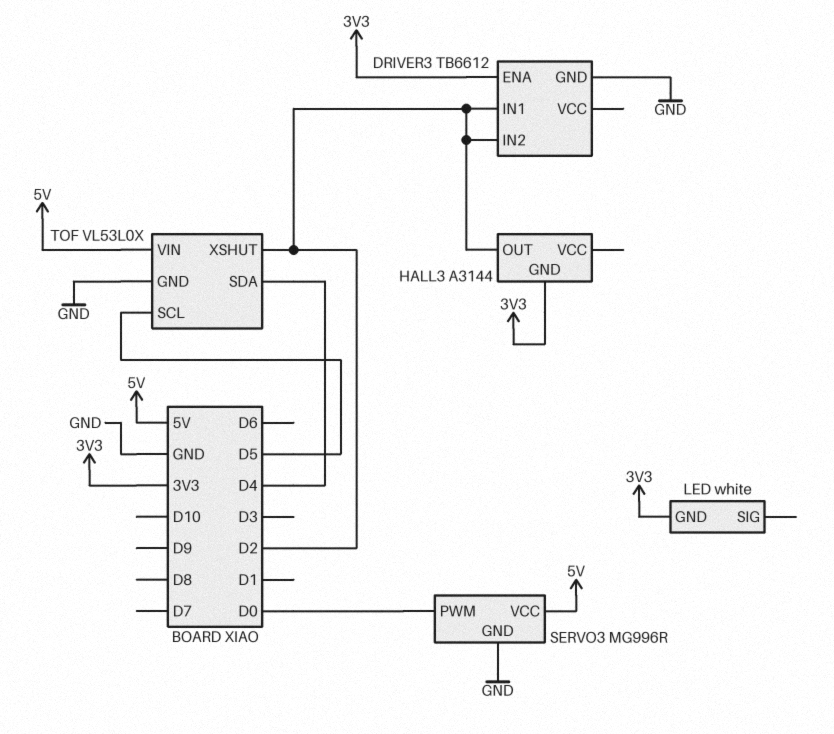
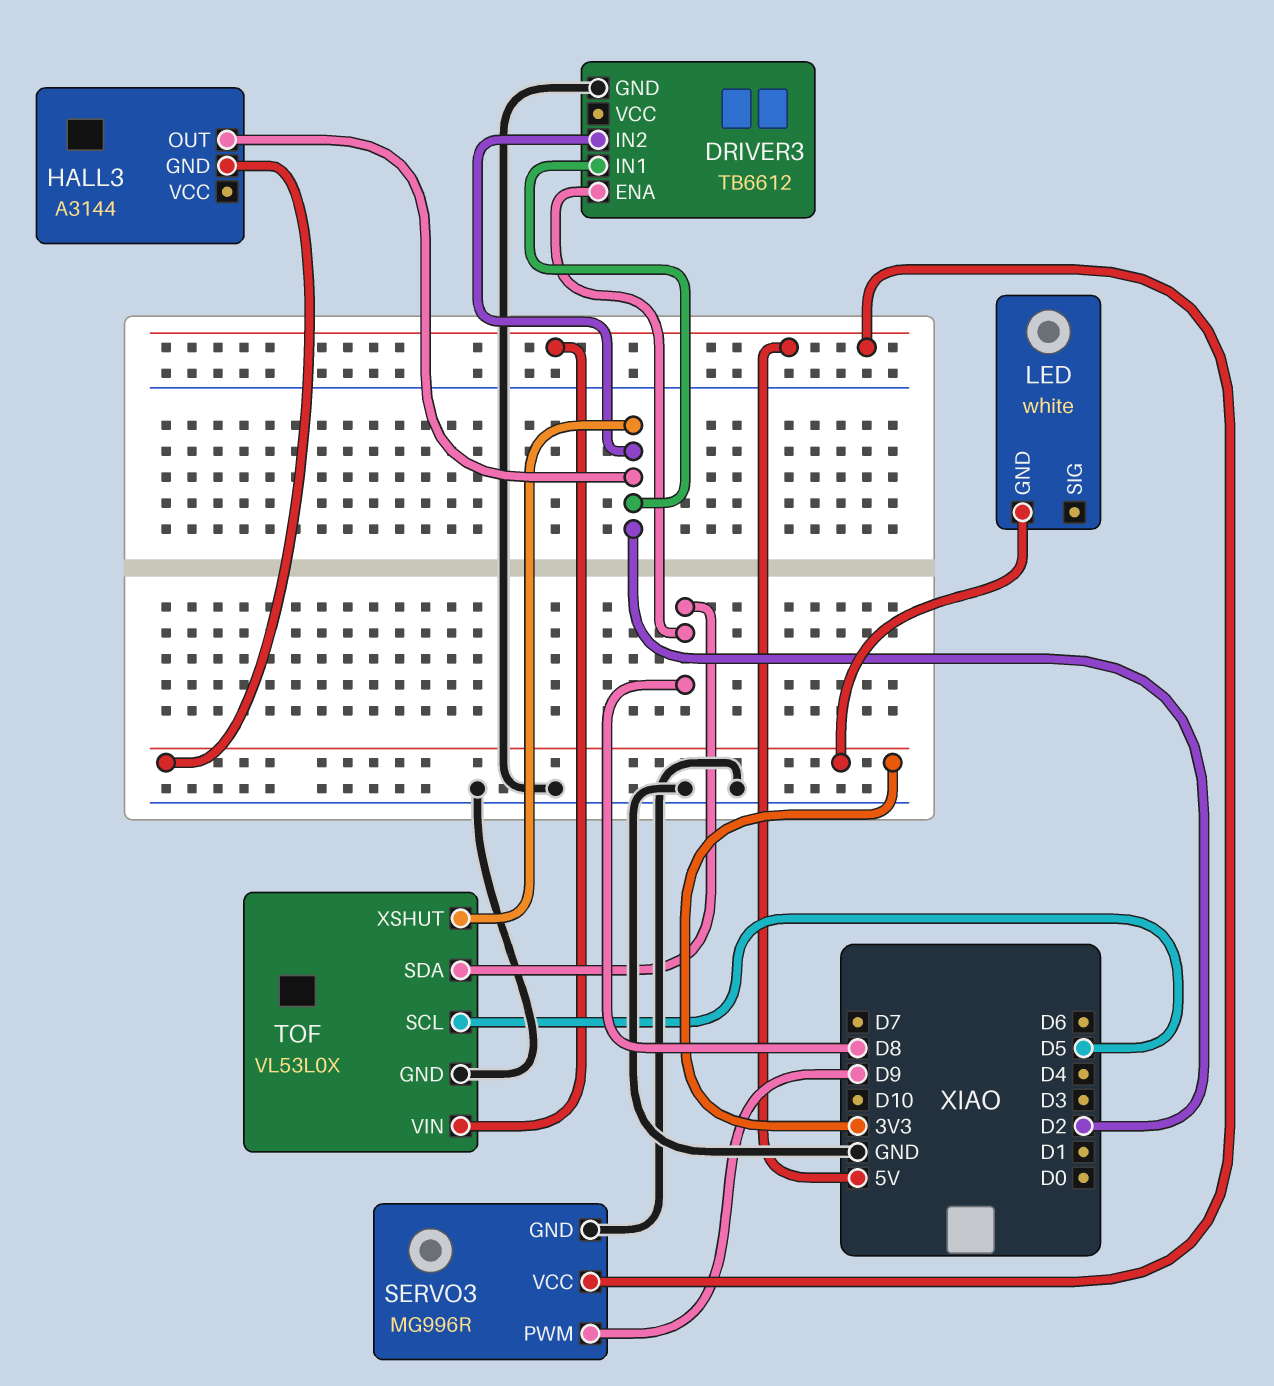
DRIVER3 pin ENA: 3V3 -> D8
SERVO3 pin PWM: D0 -> D9
TOF pin SDA: D4 -> D8

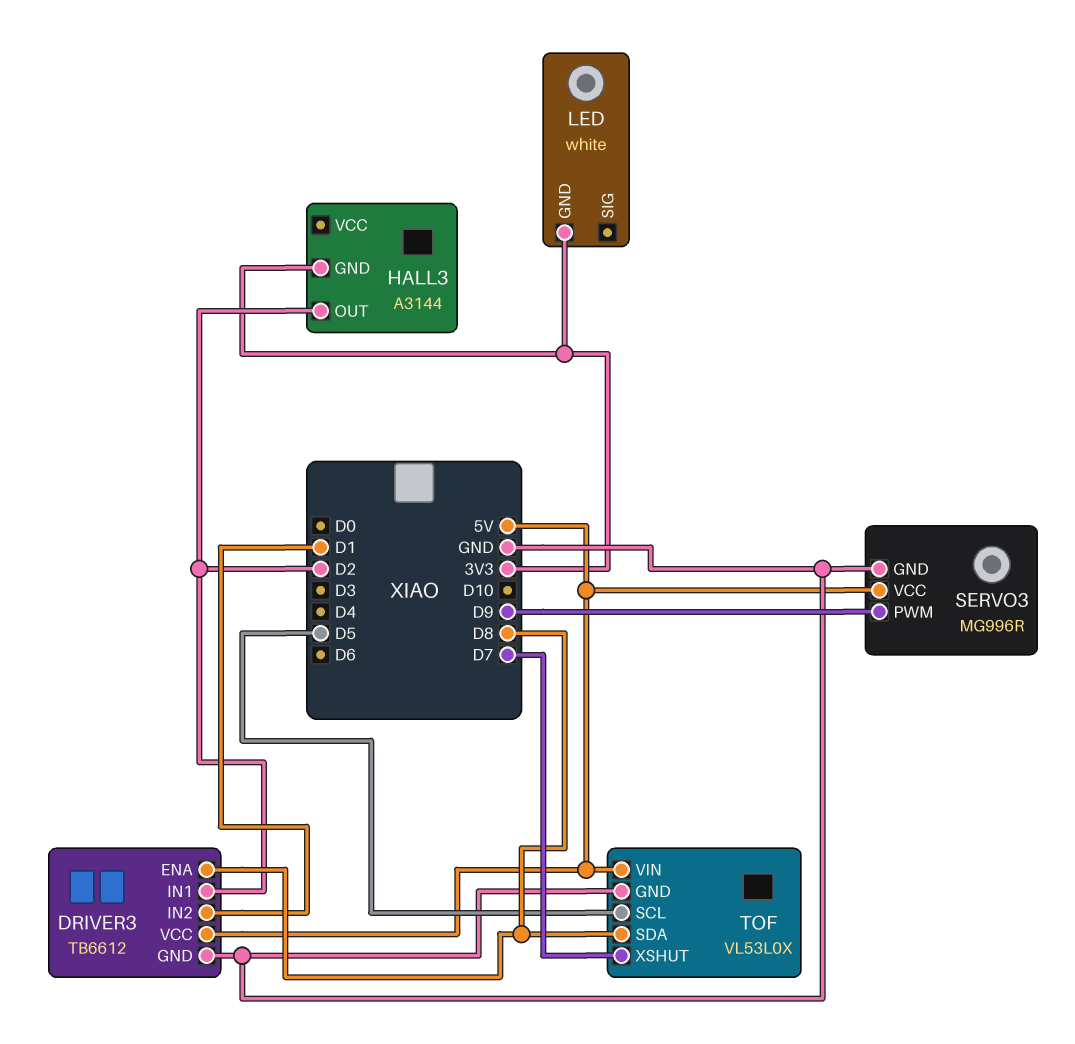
DRIVER3 pin IN2: D2 -> D1
DRIVER3 pin VCC: none -> 5V
TOF pin XSHUT: D2 -> D7

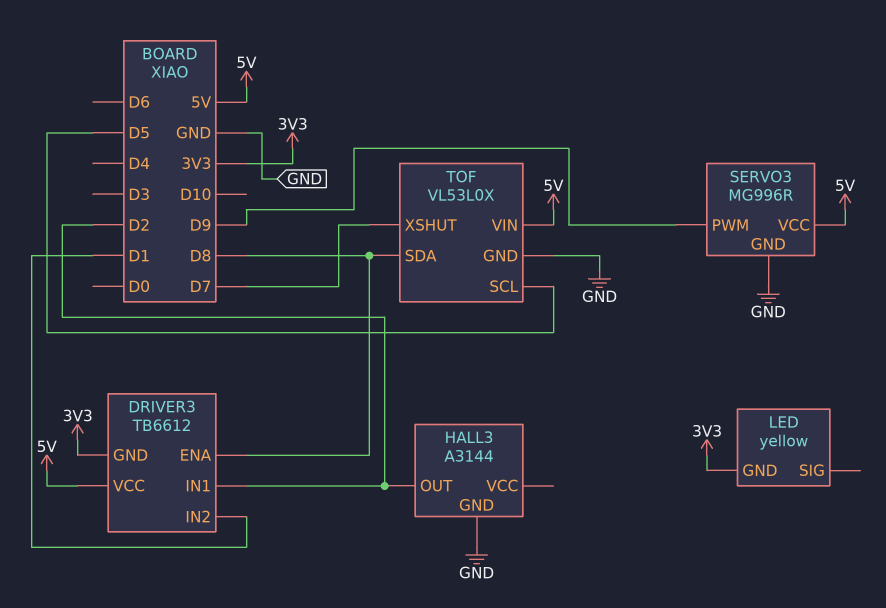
DRIVER3 pin GND: GND -> 3V3
HALL3 pin GND: 3V3 -> GND
LED: white -> yellow

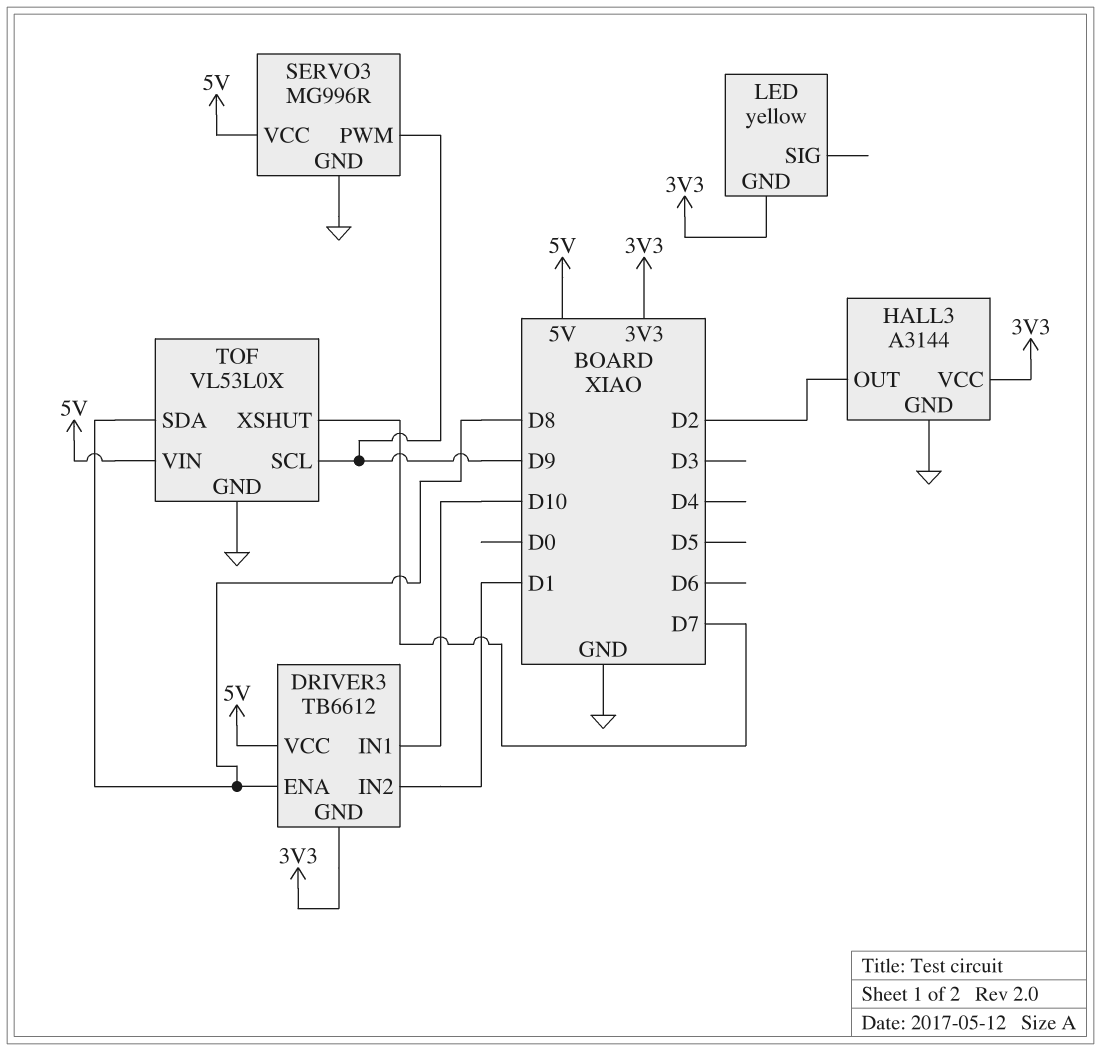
DRIVER3 pin IN1: D2 -> D10
HALL3 pin VCC: none -> 3V3
TOF pin SCL: D5 -> D9

